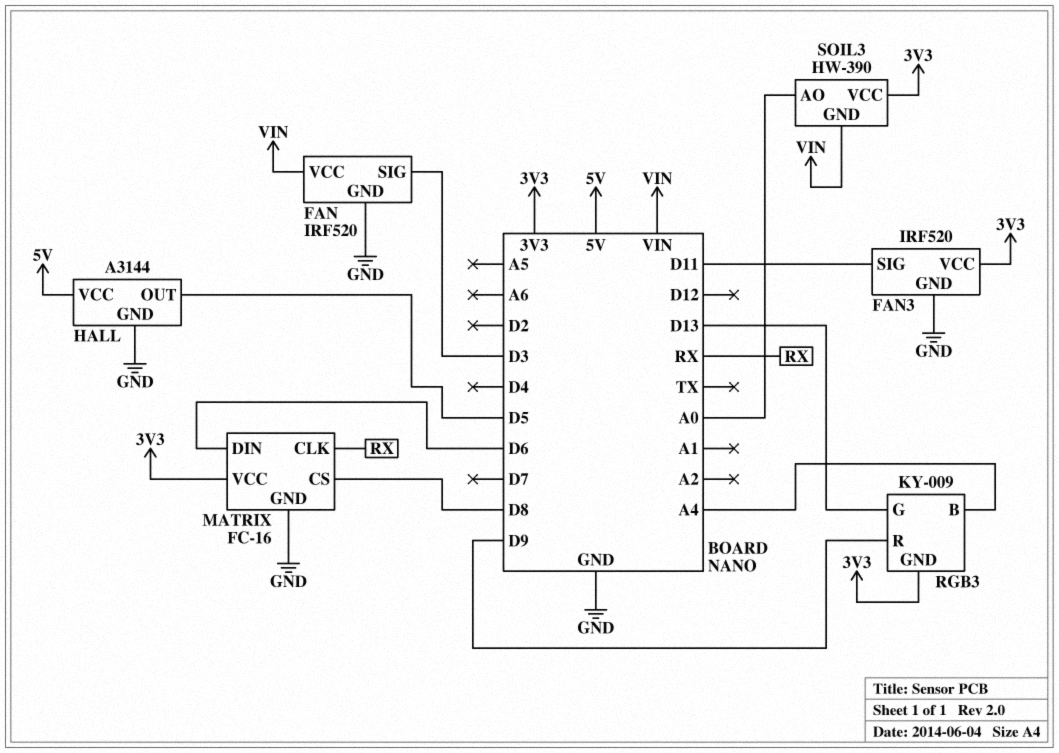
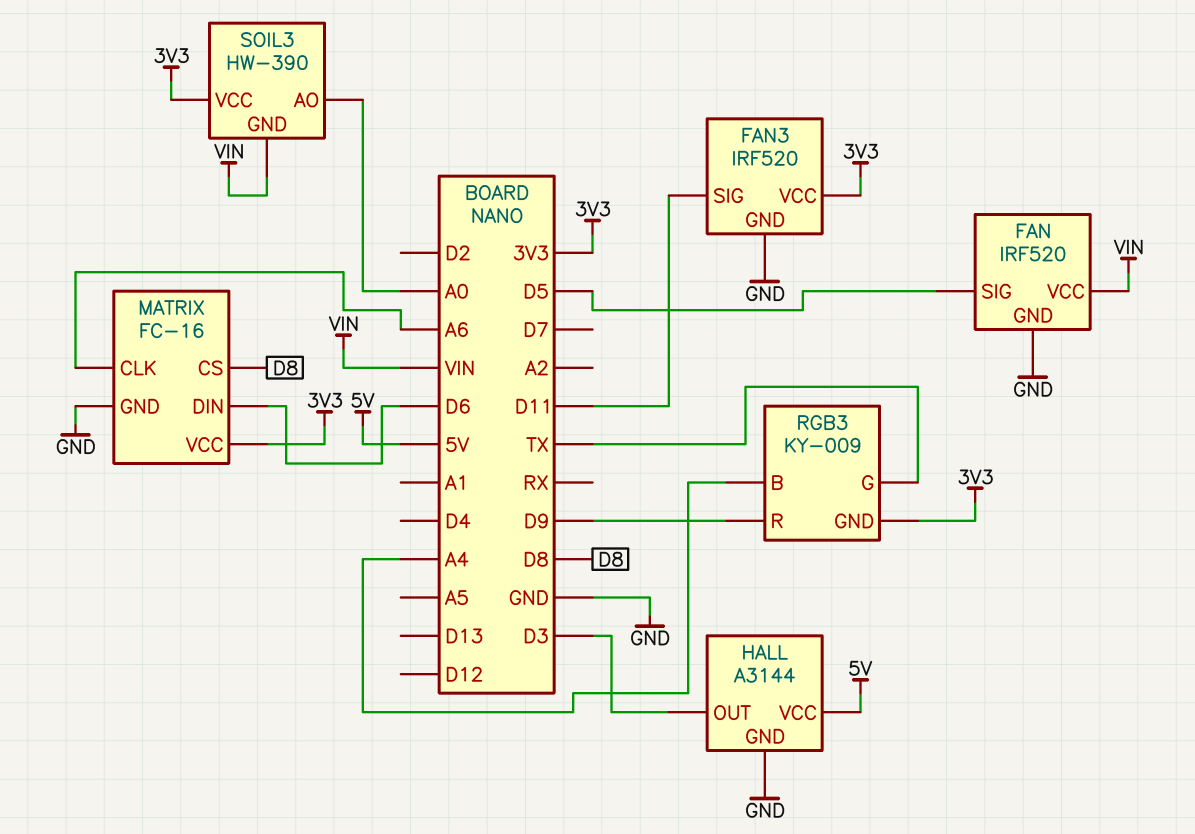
FAN pin SIG: D3 -> D5
HALL pin OUT: D5 -> D3
MATRIX pin CLK: RX -> A6
RGB3 pin G: D13 -> TX

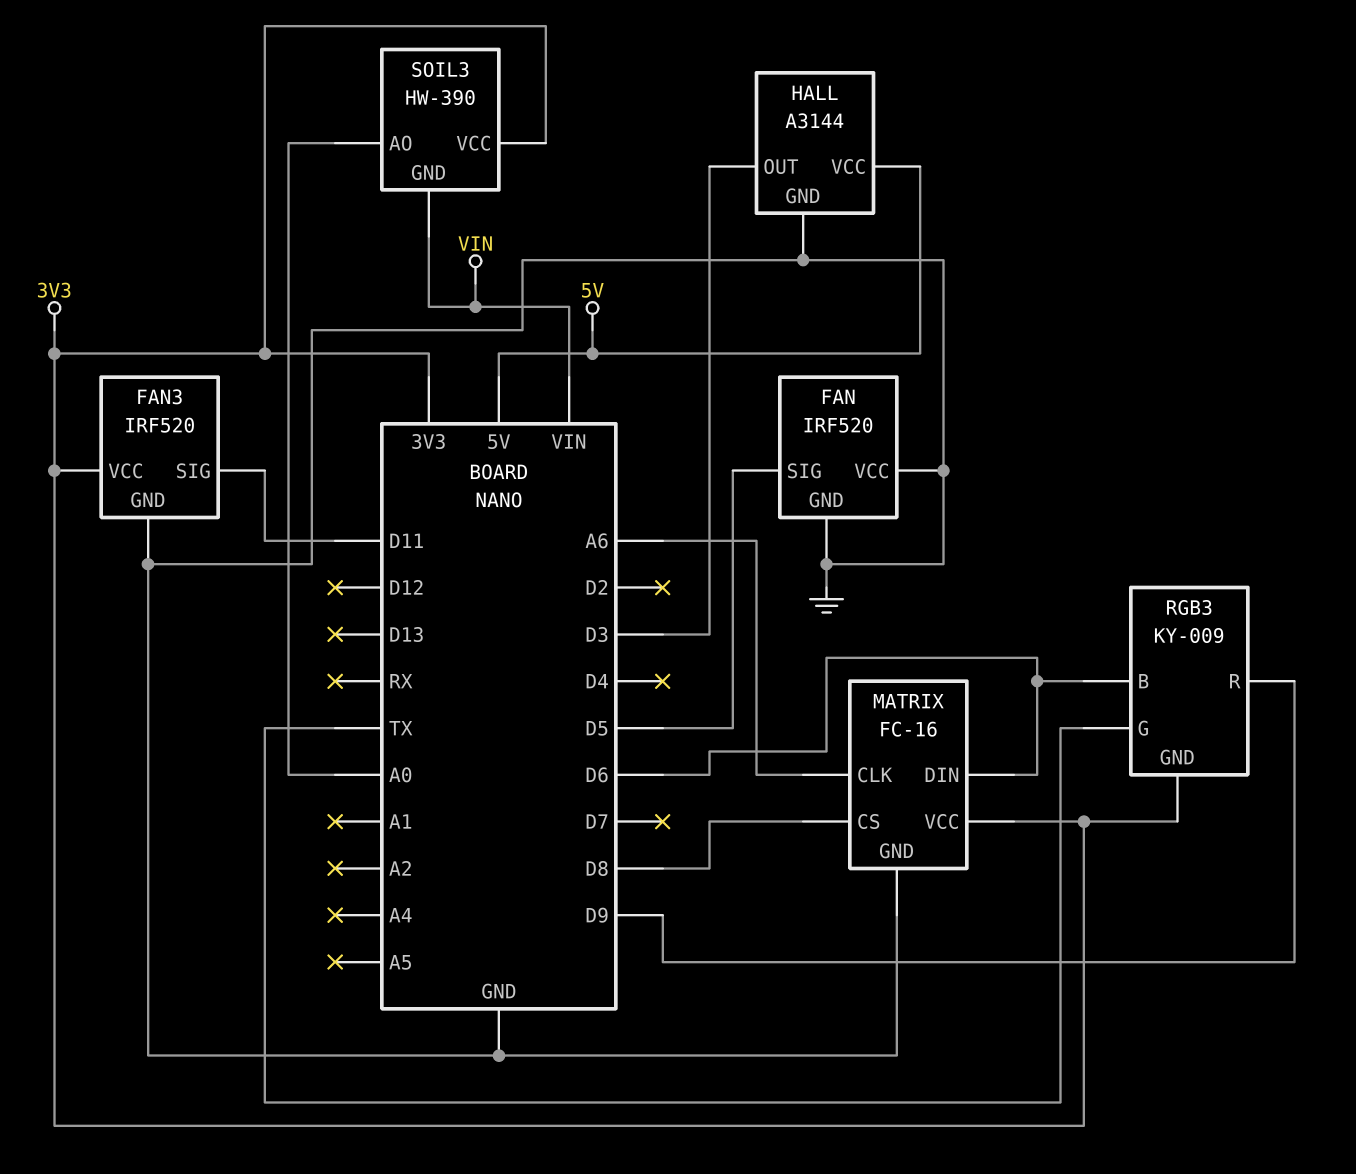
FAN pin VCC: VIN -> GND
RGB3 pin B: A4 -> D6

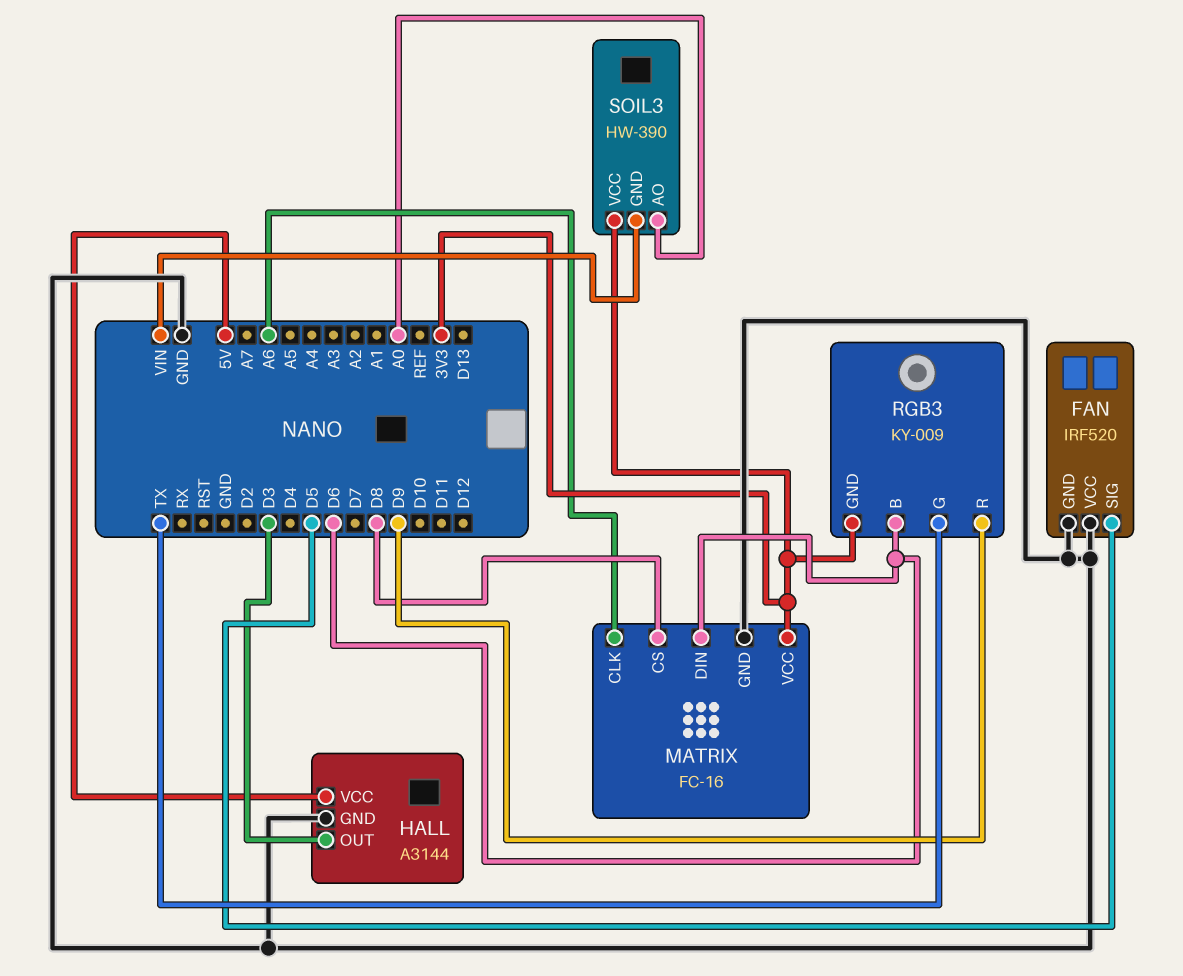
FAN3: IRF520 -> none
FAN3 pin GND: GND -> none
FAN3 pin SIG: D11 -> none
FAN3 pin VCC: 3V3 -> none

